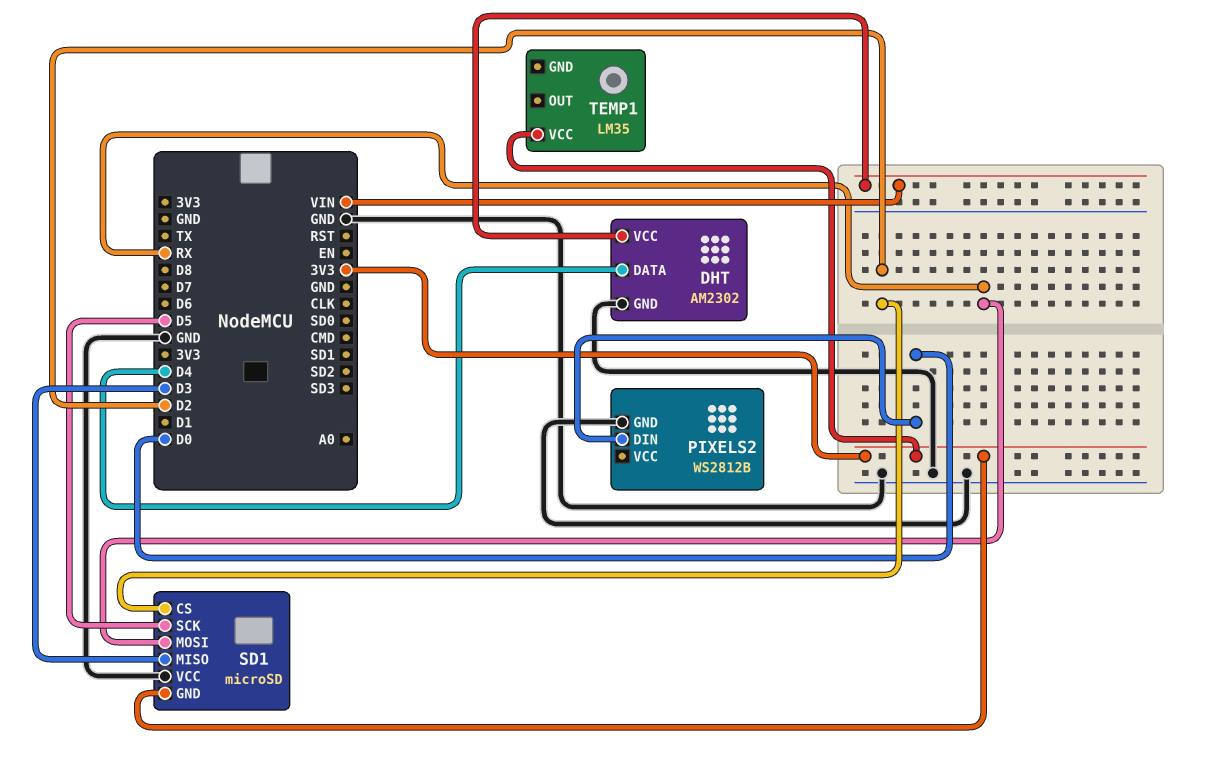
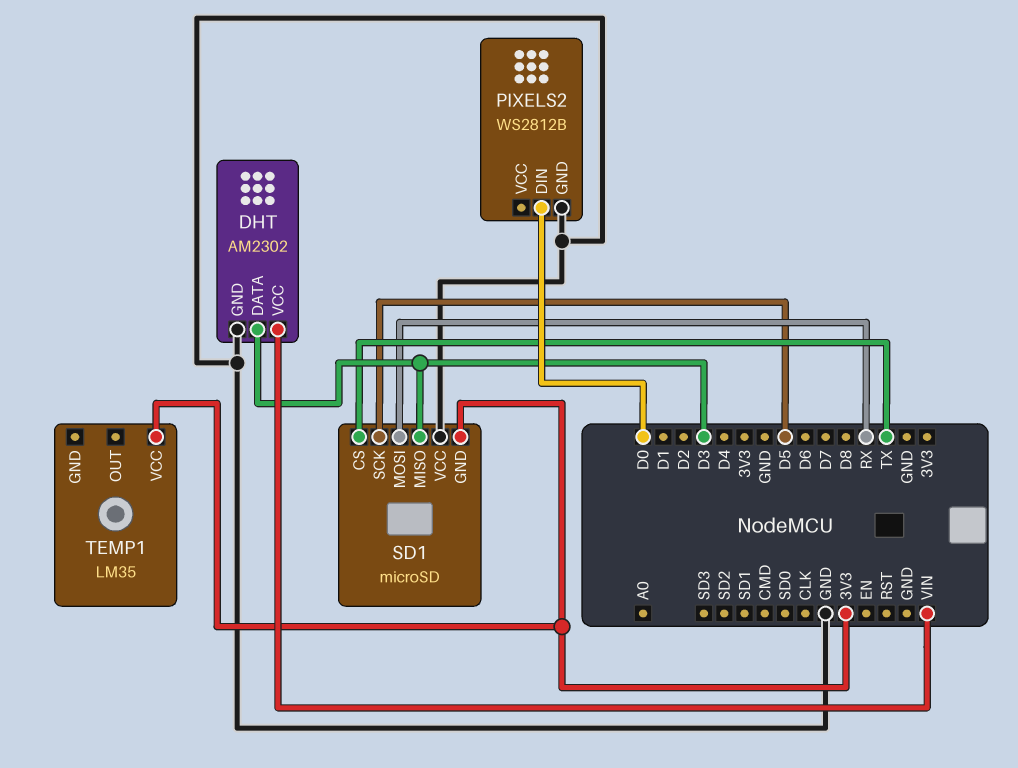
DHT pin DATA: D4 -> D3
SD1 pin CS: D2 -> TX

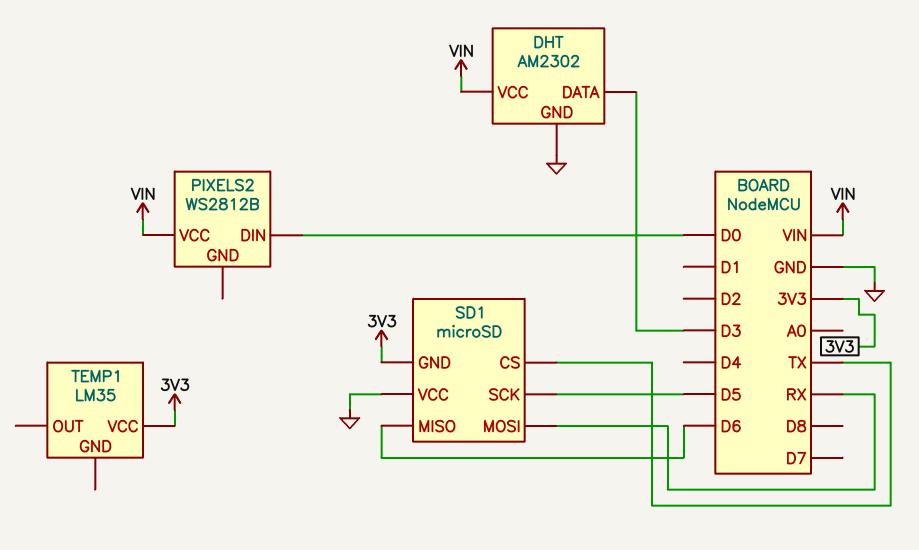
PIXELS2 pin GND: GND -> none
PIXELS2 pin VCC: none -> VIN
SD1 pin MISO: D3 -> D6

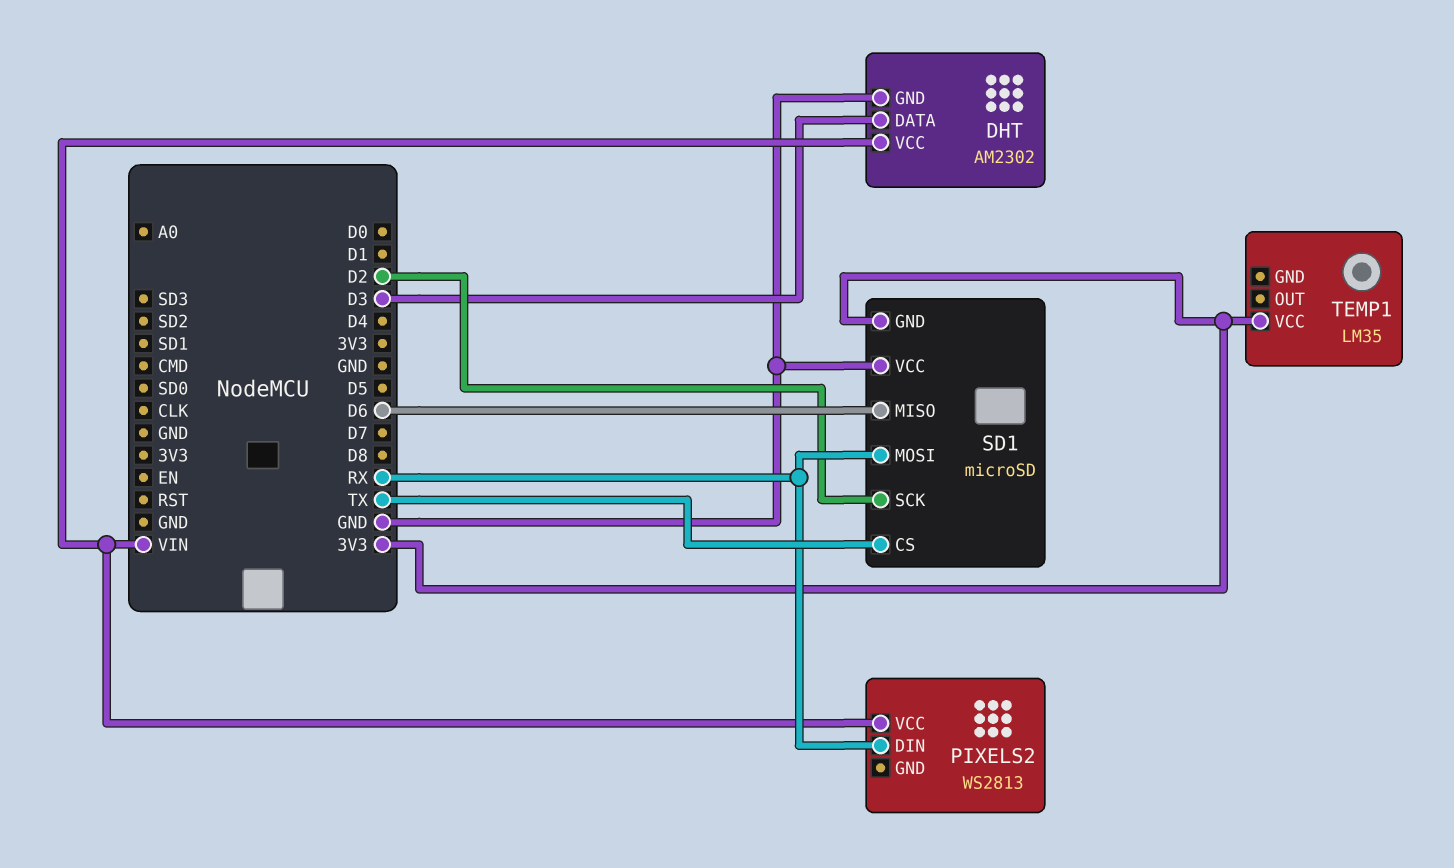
PIXELS2: WS2812B -> WS2813
PIXELS2 pin DIN: D0 -> RX
SD1 pin SCK: D5 -> D2

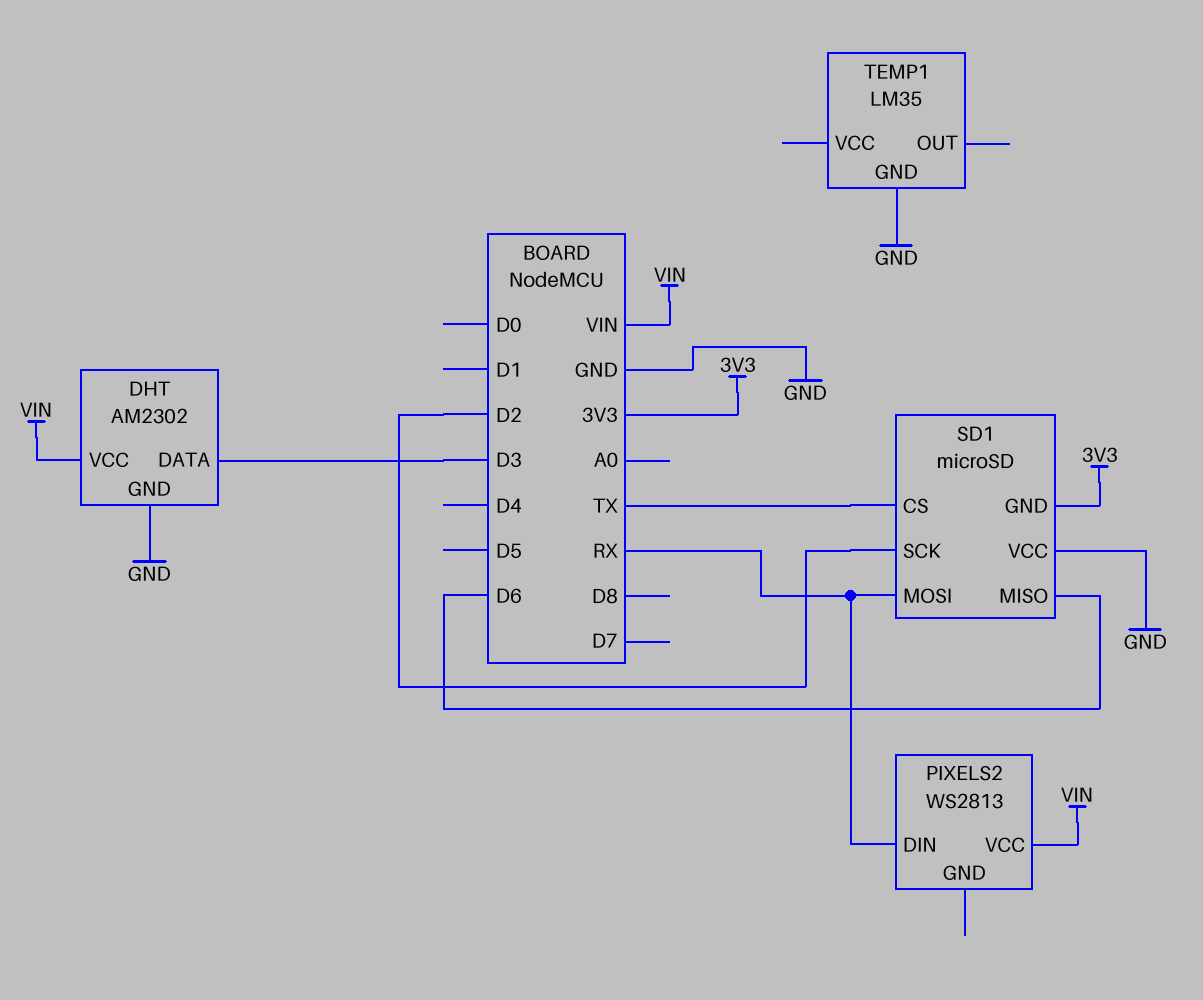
TEMP1 pin GND: none -> GND
TEMP1 pin VCC: 3V3 -> none

